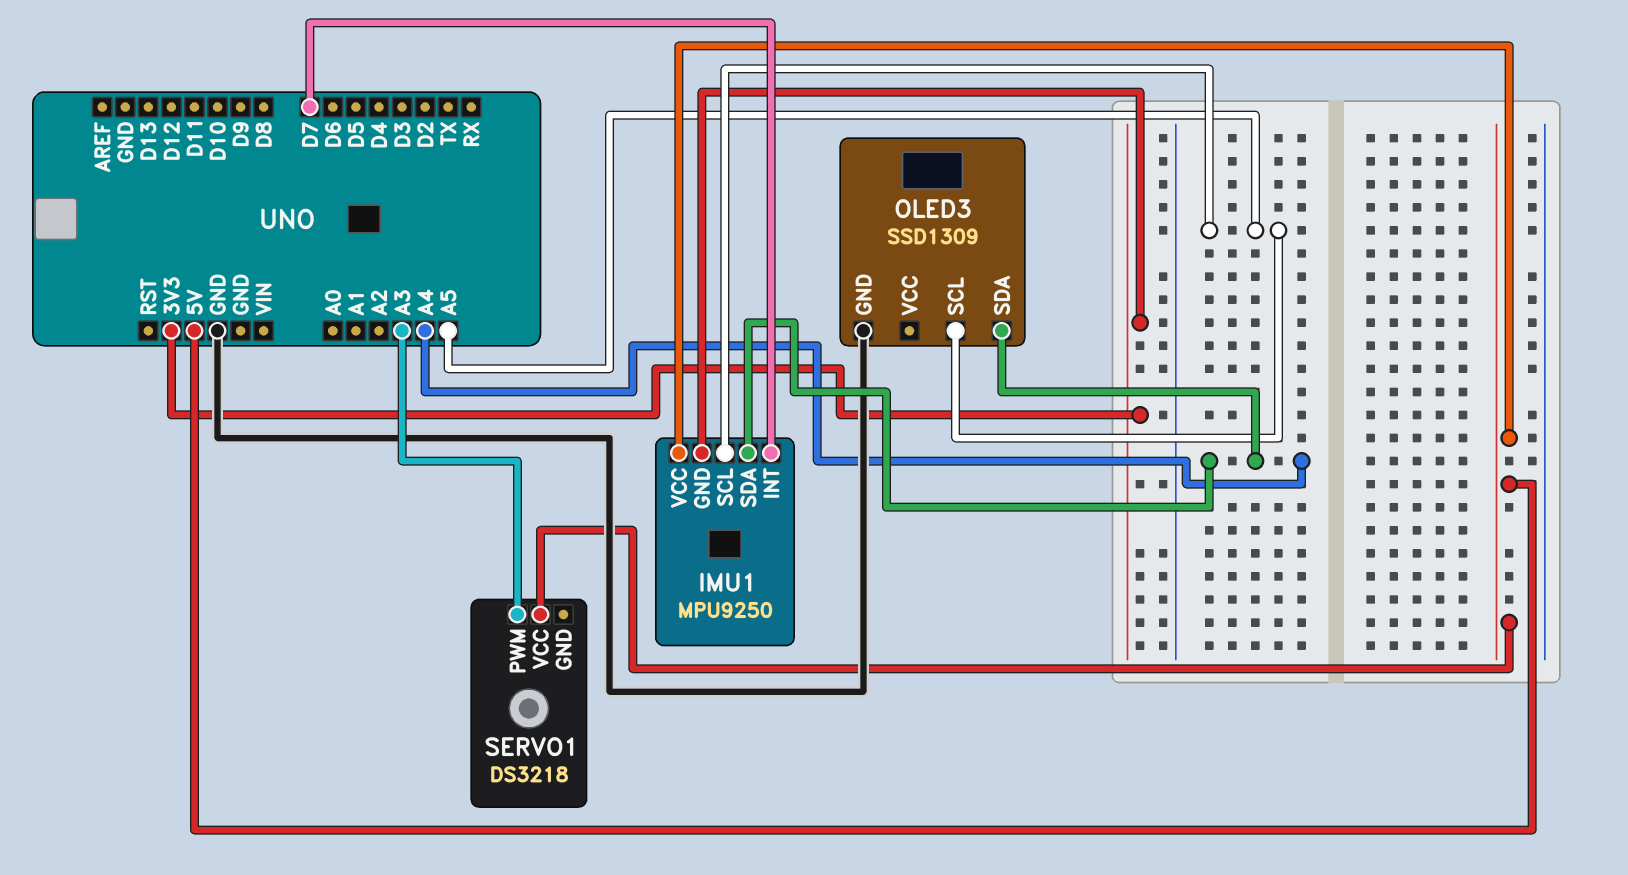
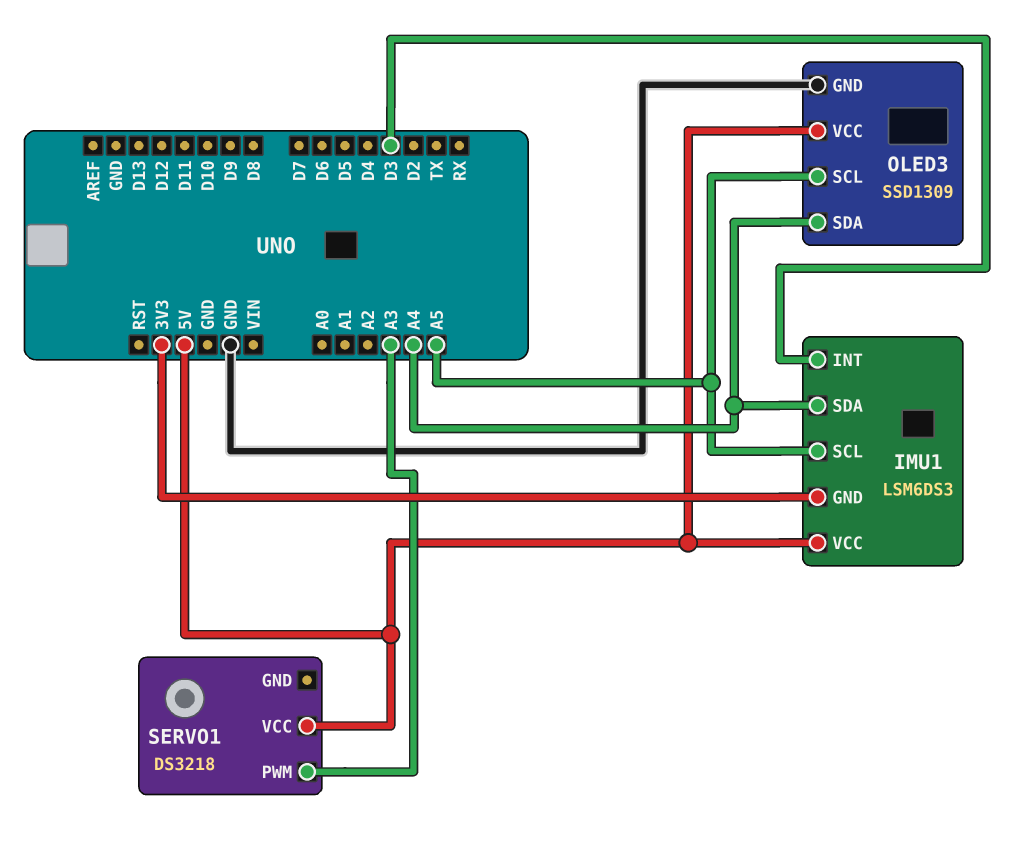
IMU1: MPU9250 -> LSM6DS3
IMU1 pin INT: D7 -> D3
OLED3 pin VCC: none -> 5V

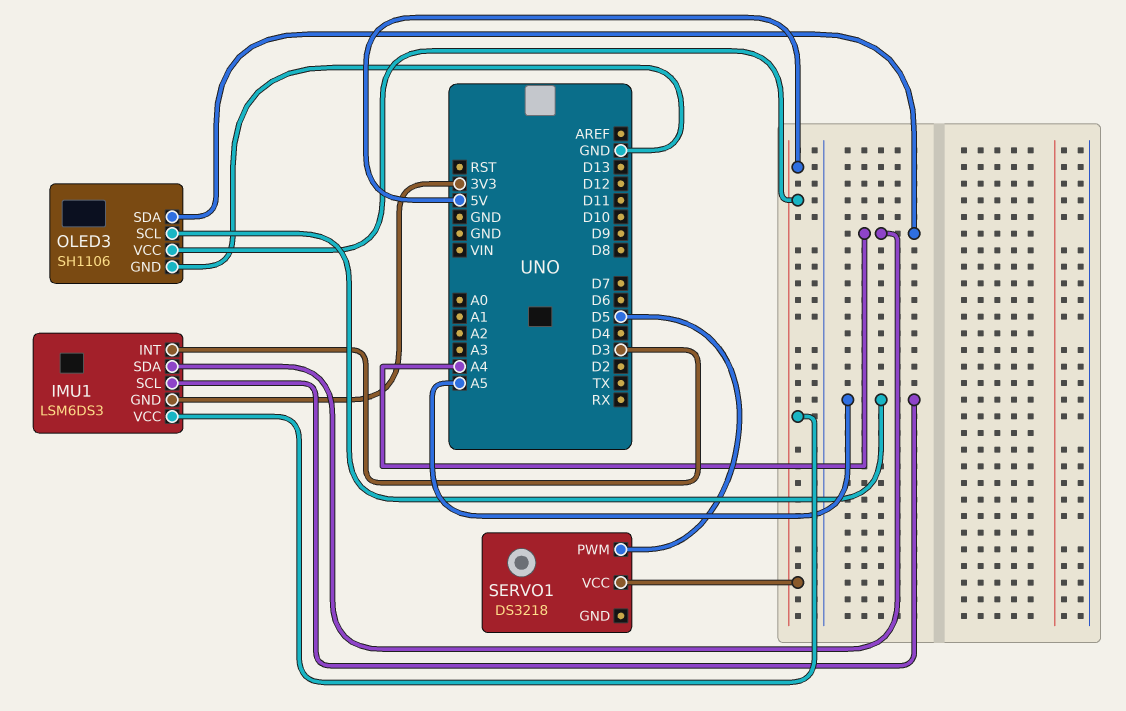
OLED3: SSD1309 -> SH1106
SERVO1 pin PWM: A3 -> D5

